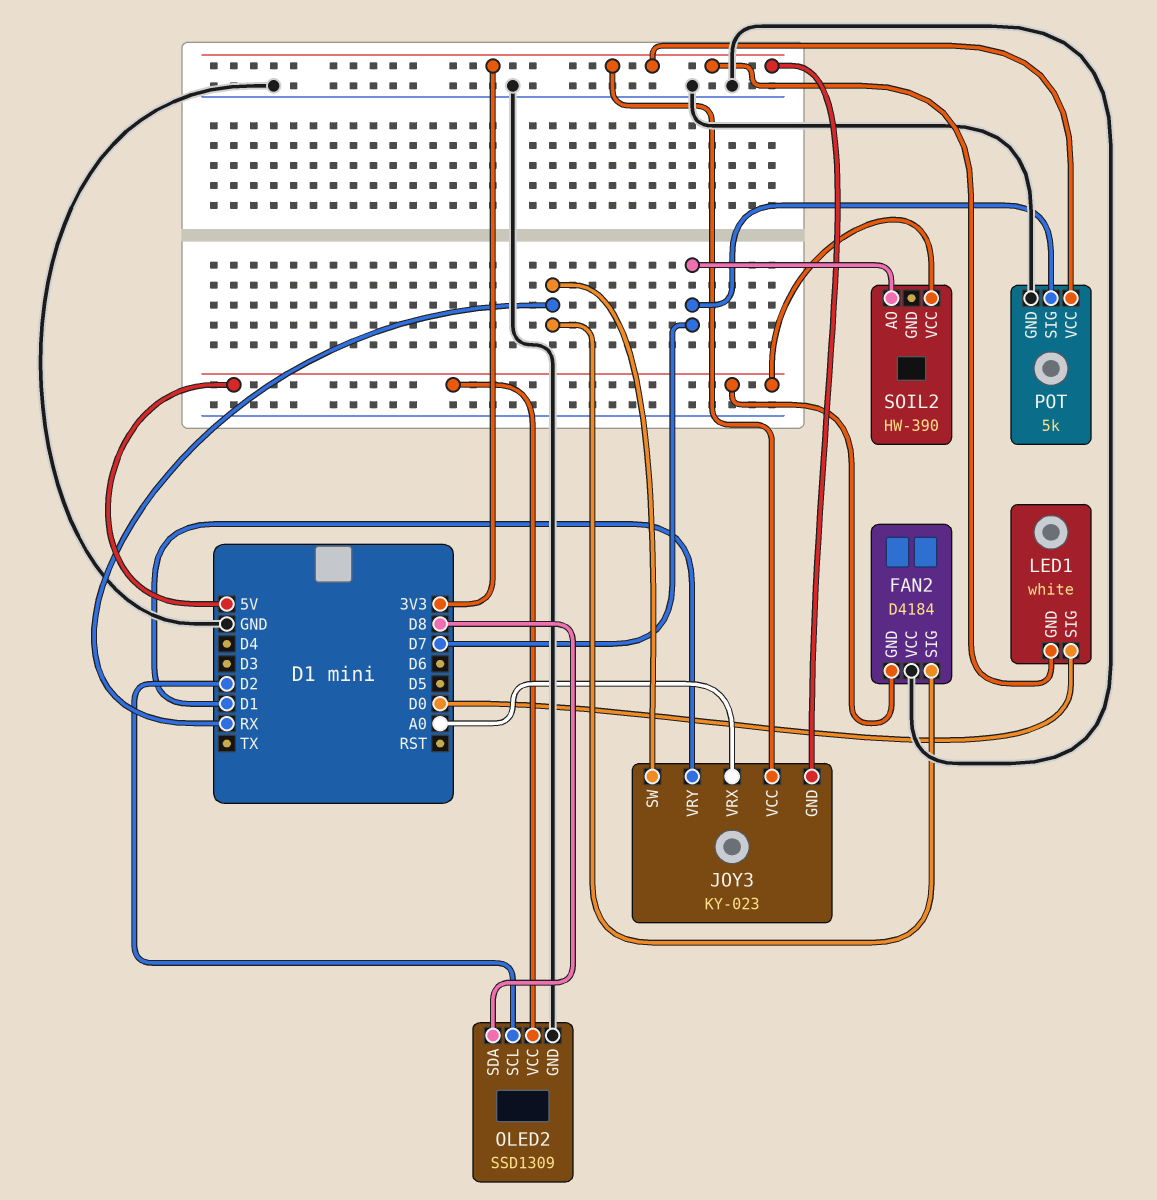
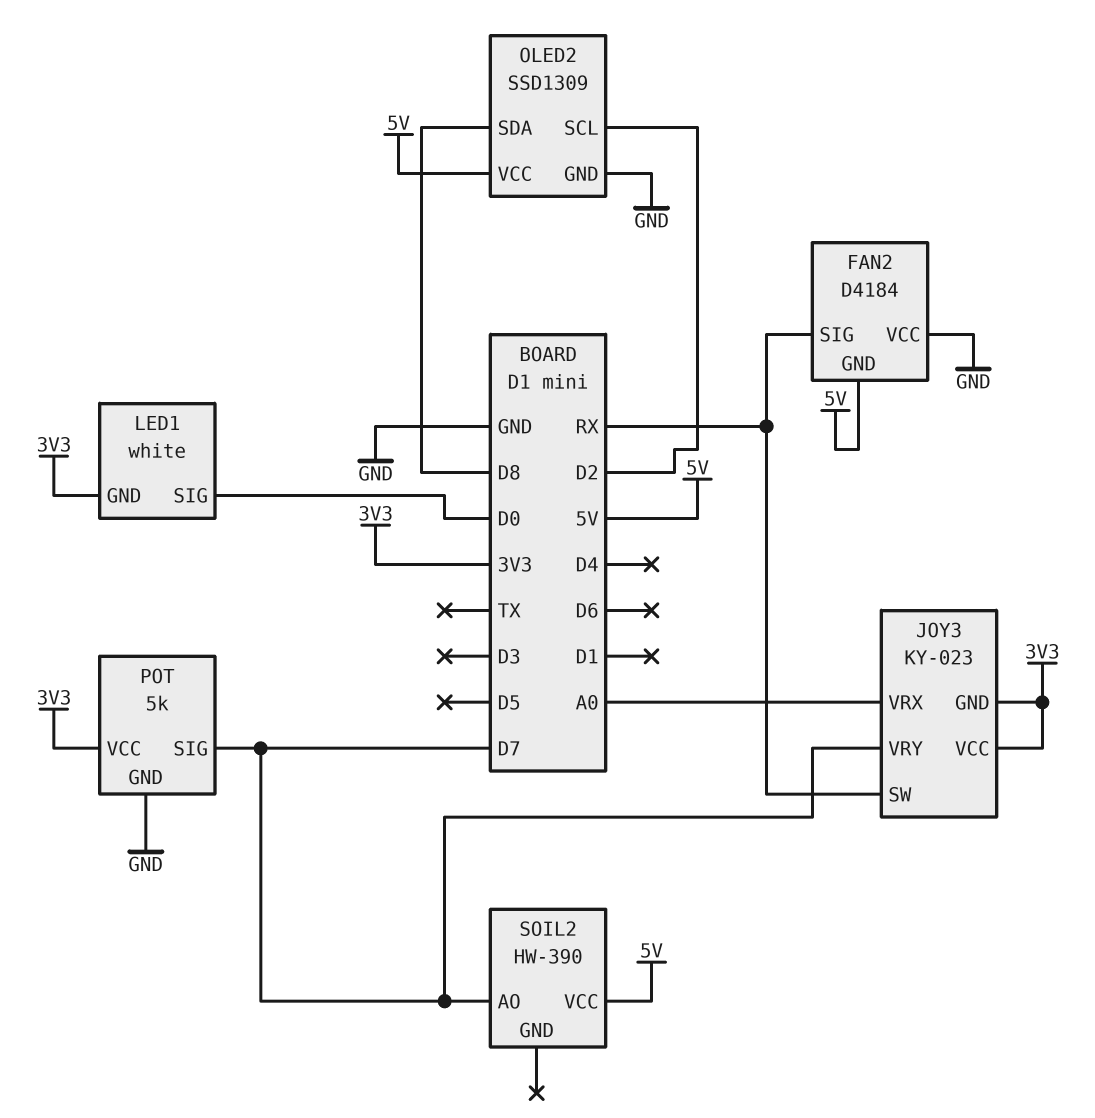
JOY3 pin VRY: D1 -> D7

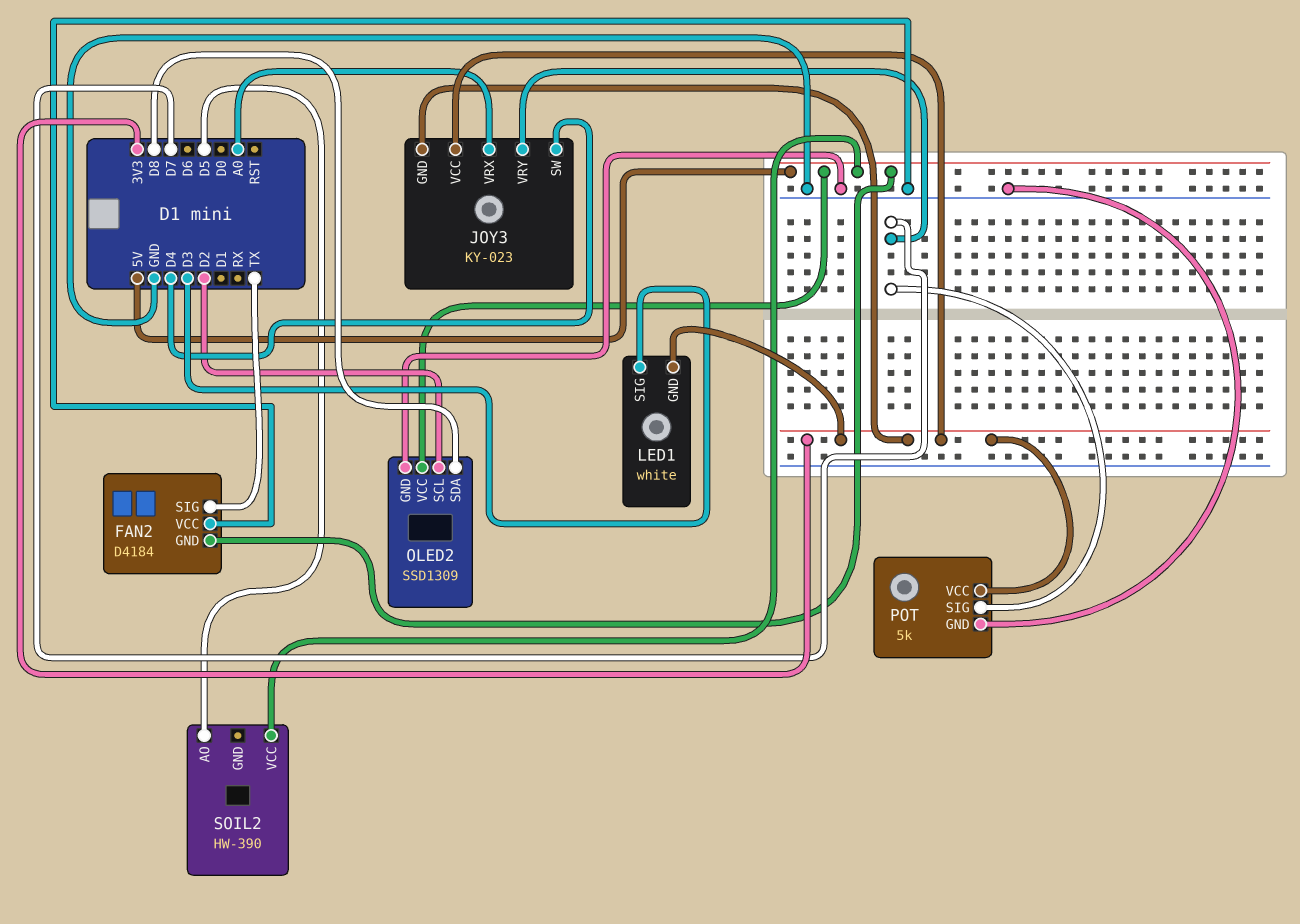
FAN2 pin SIG: RX -> TX
JOY3 pin SW: RX -> D4
LED1 pin SIG: D0 -> D3
SOIL2 pin AO: D7 -> D5

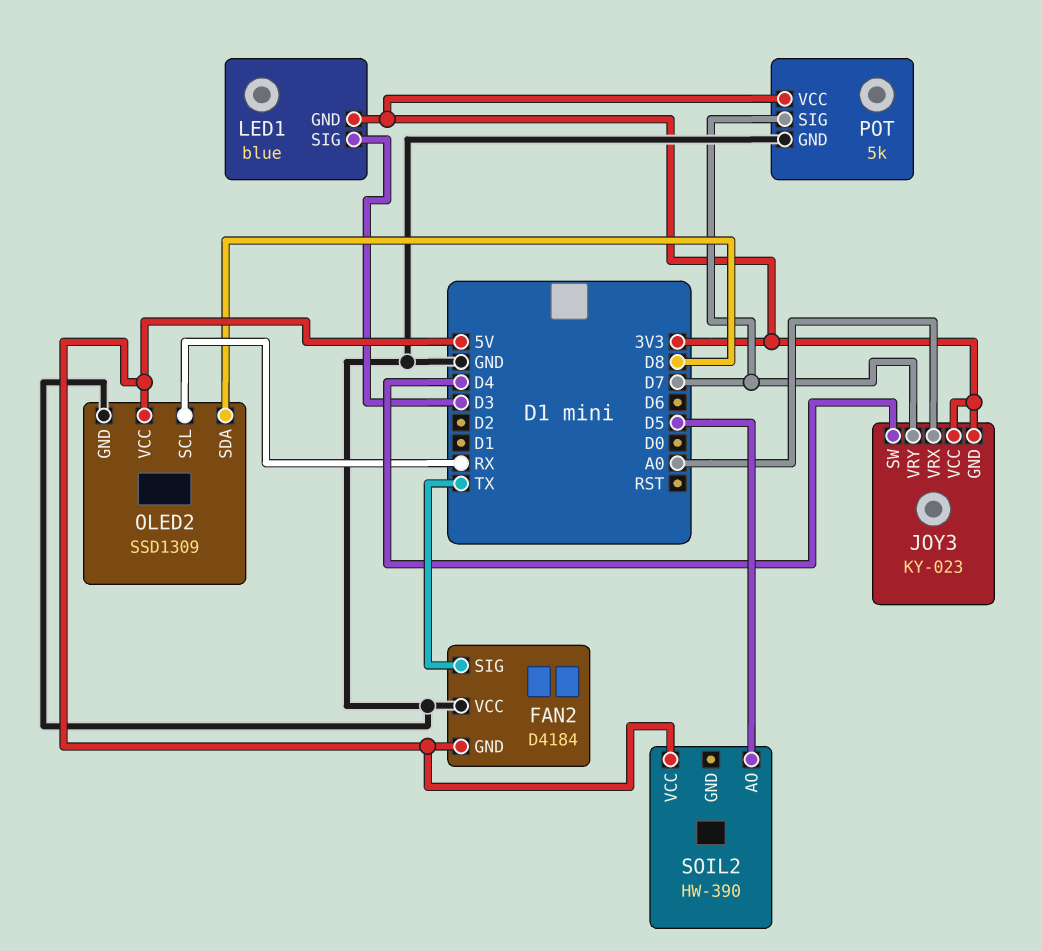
LED1: white -> blue
OLED2 pin SCL: D2 -> RX

